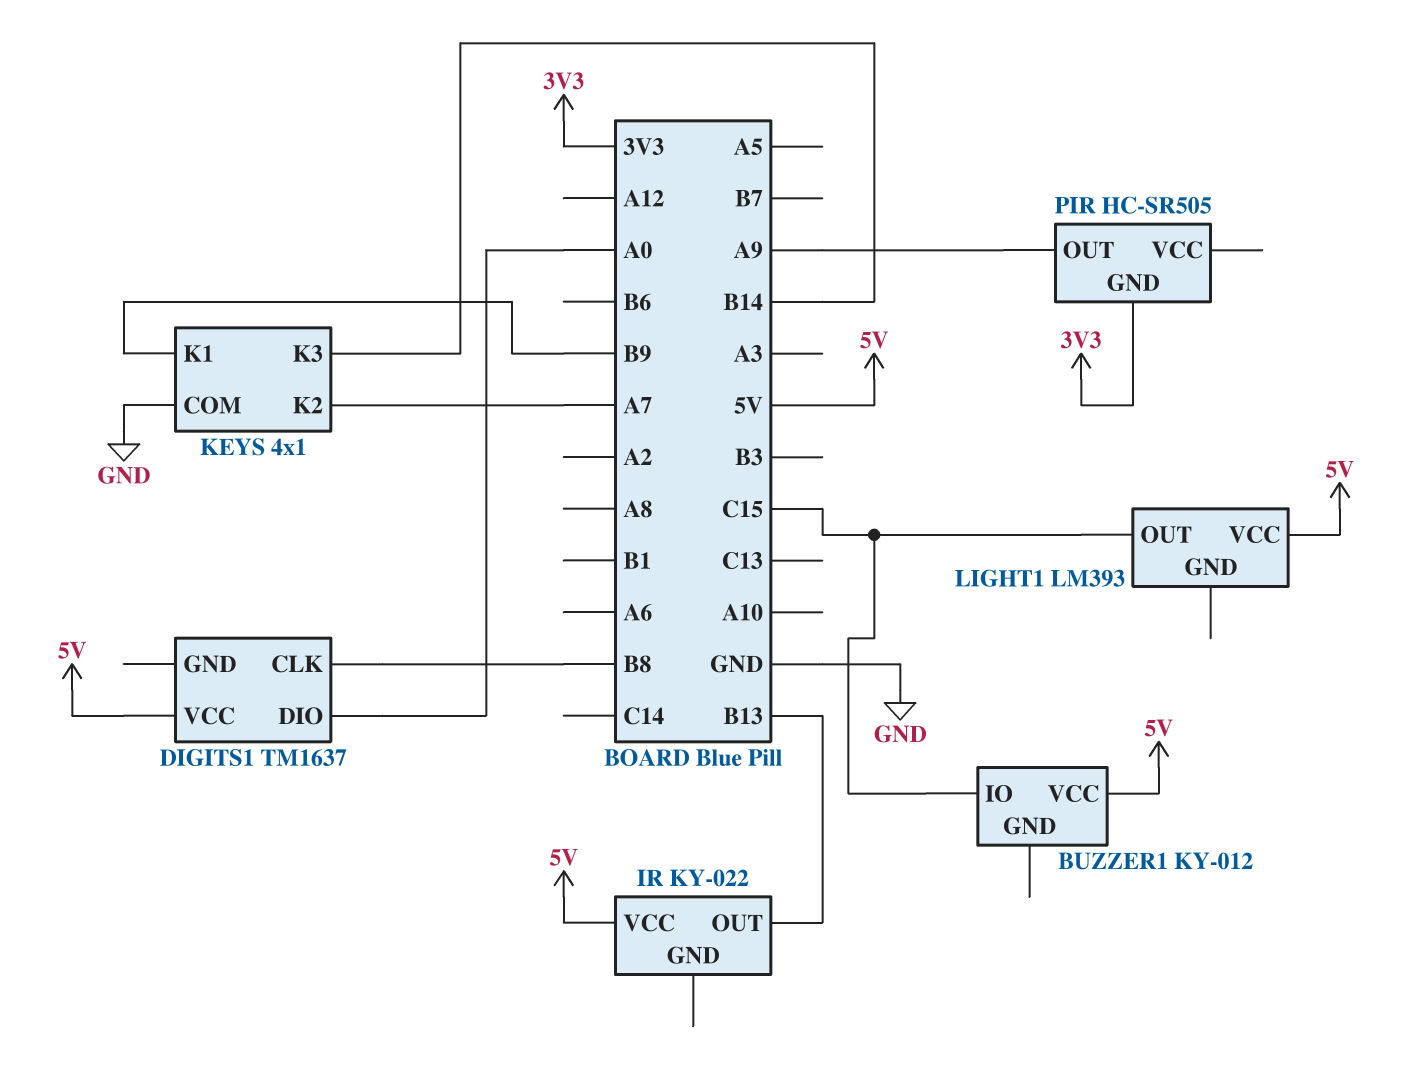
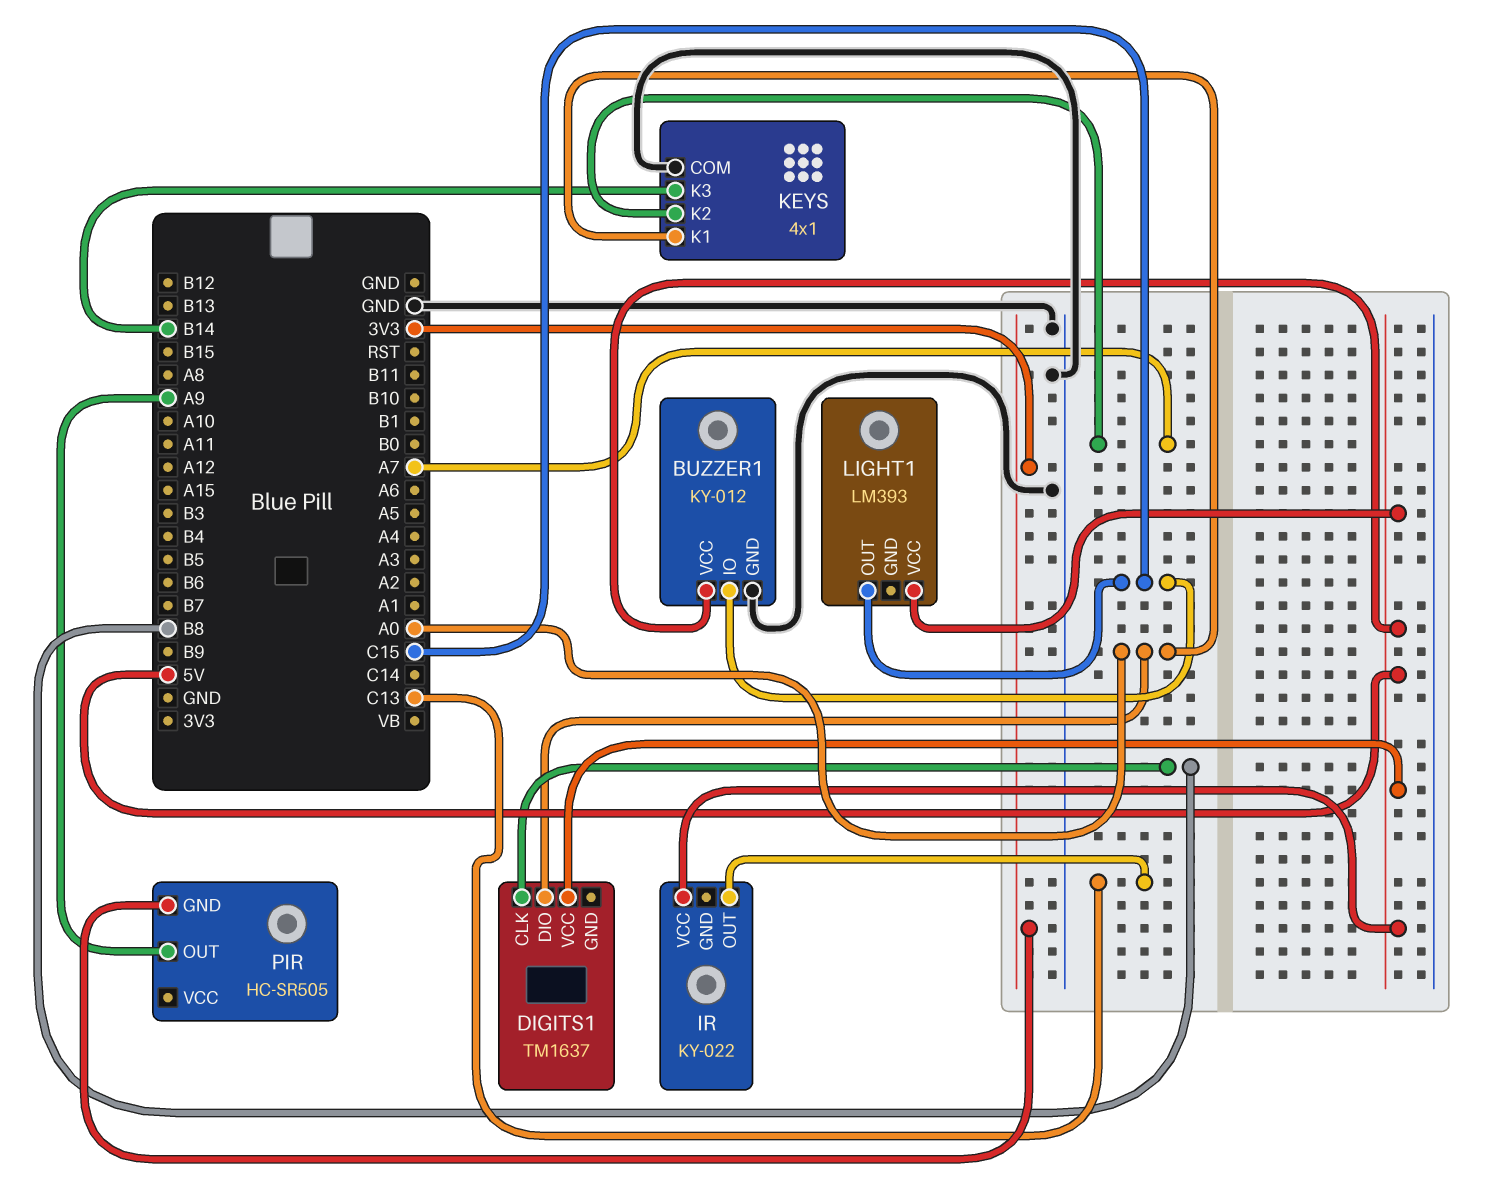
BUZZER1 pin GND: none -> GND
IR pin OUT: B13 -> C13
KEYS pin K1: B9 -> A0

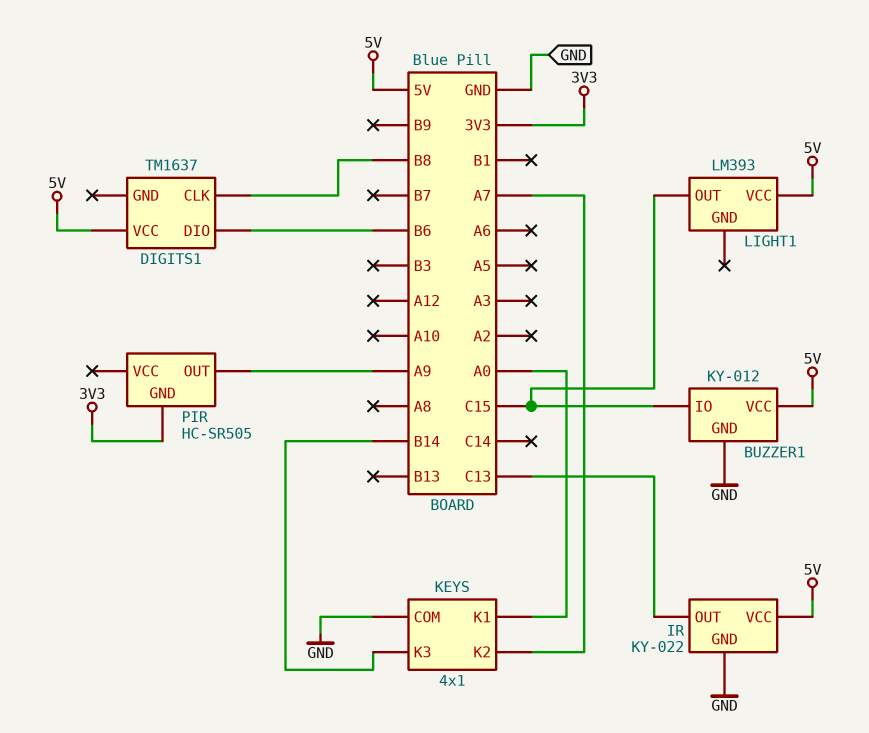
DIGITS1 pin DIO: A0 -> B6
IR pin GND: none -> GND

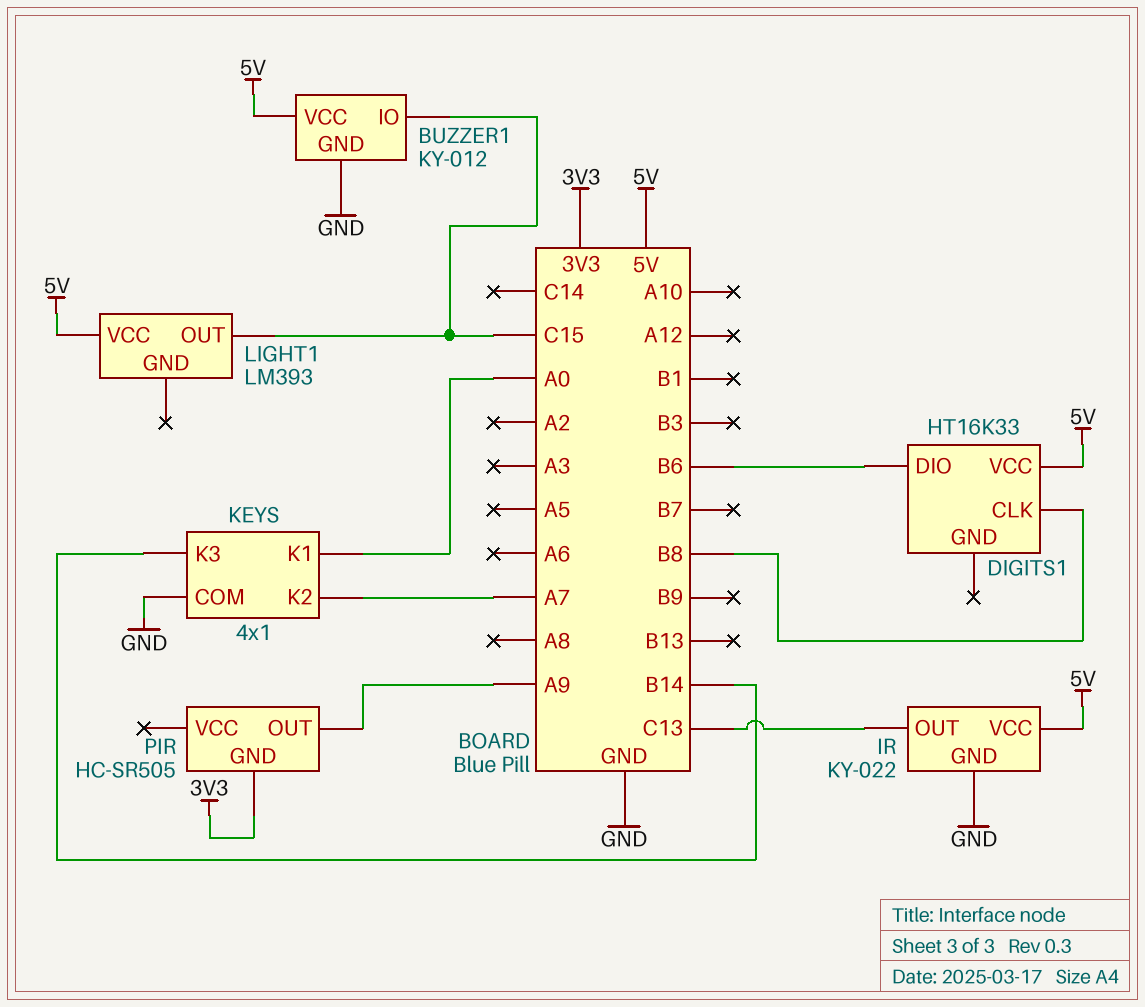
DIGITS1: TM1637 -> HT16K33

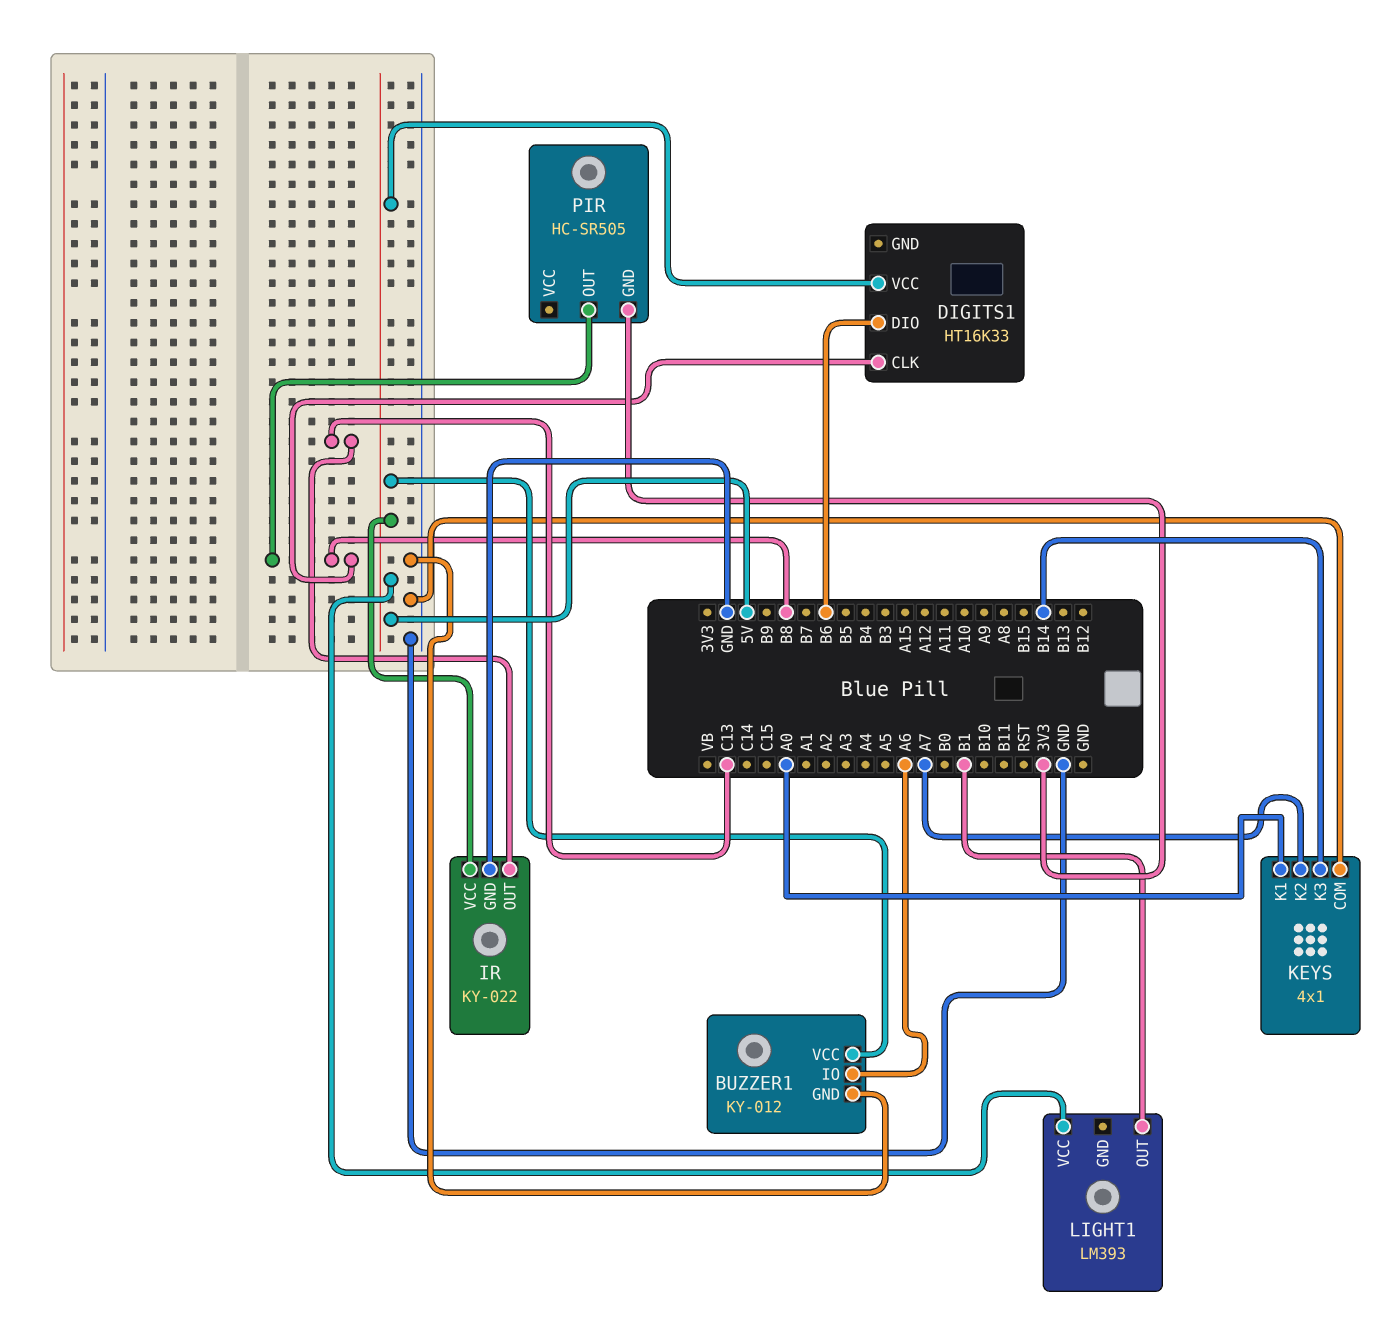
BUZZER1 pin IO: C15 -> A6
LIGHT1 pin OUT: C15 -> B1
PIR pin OUT: A9 -> B8

